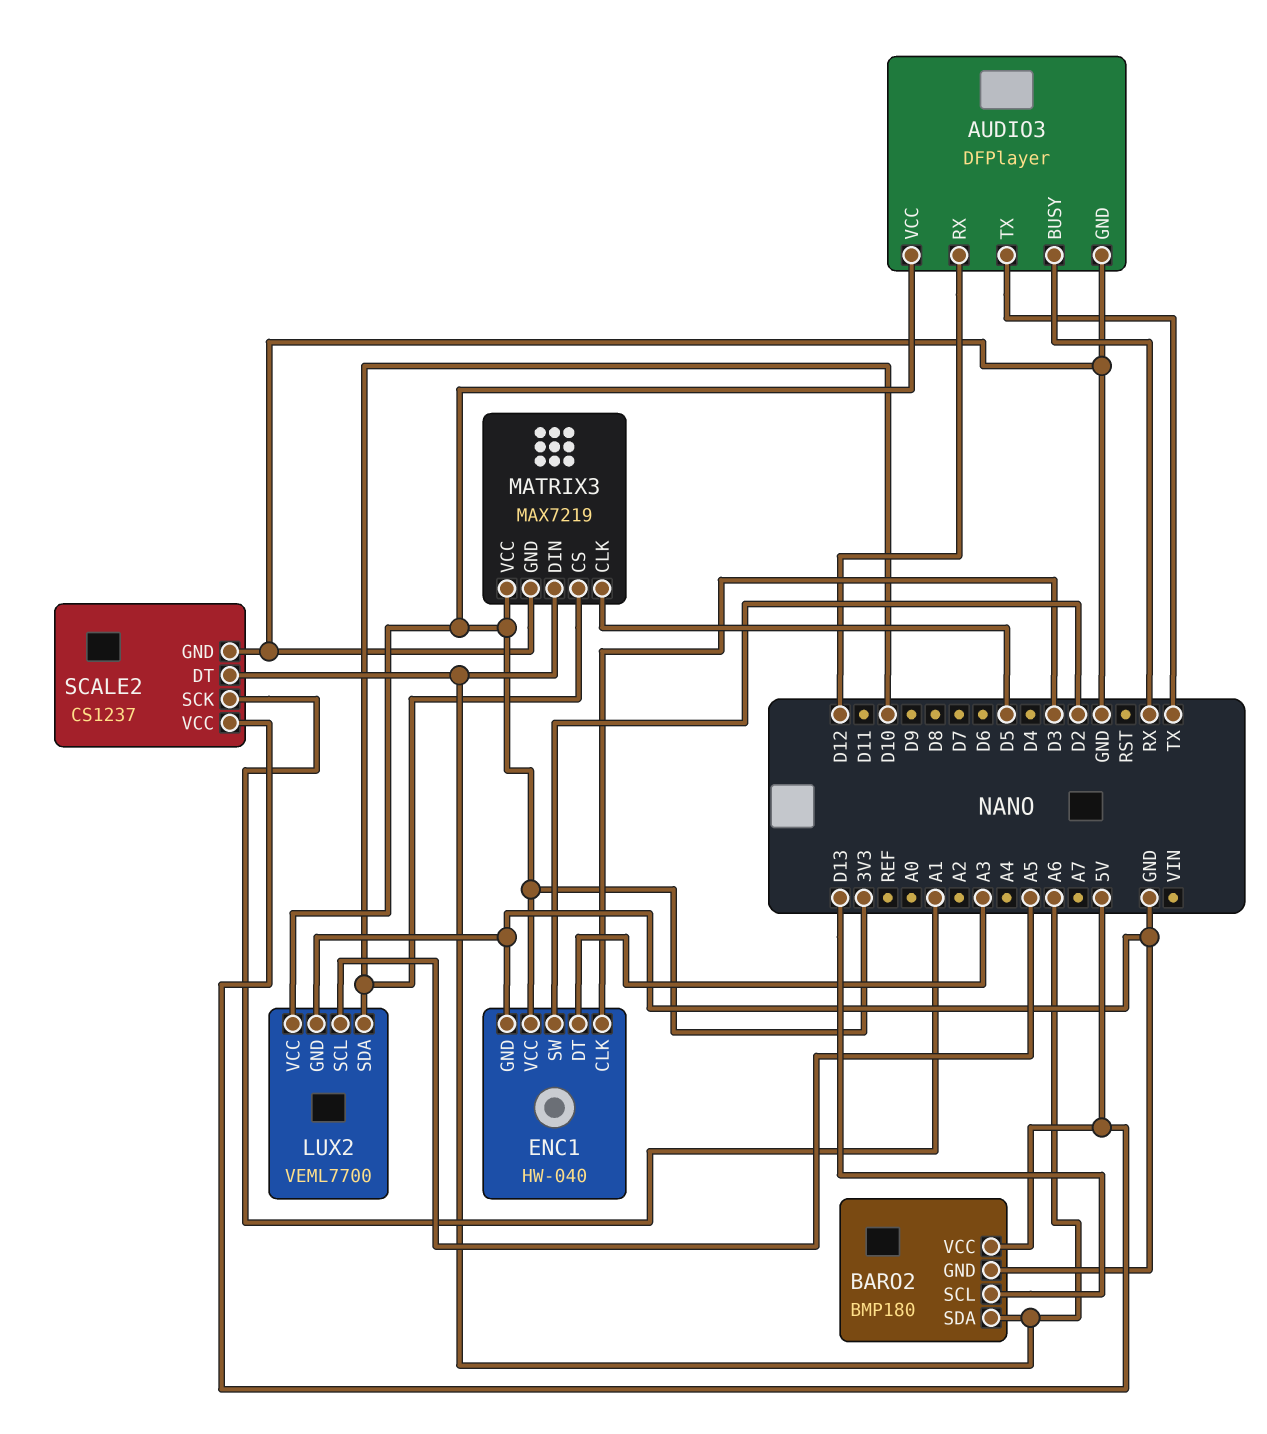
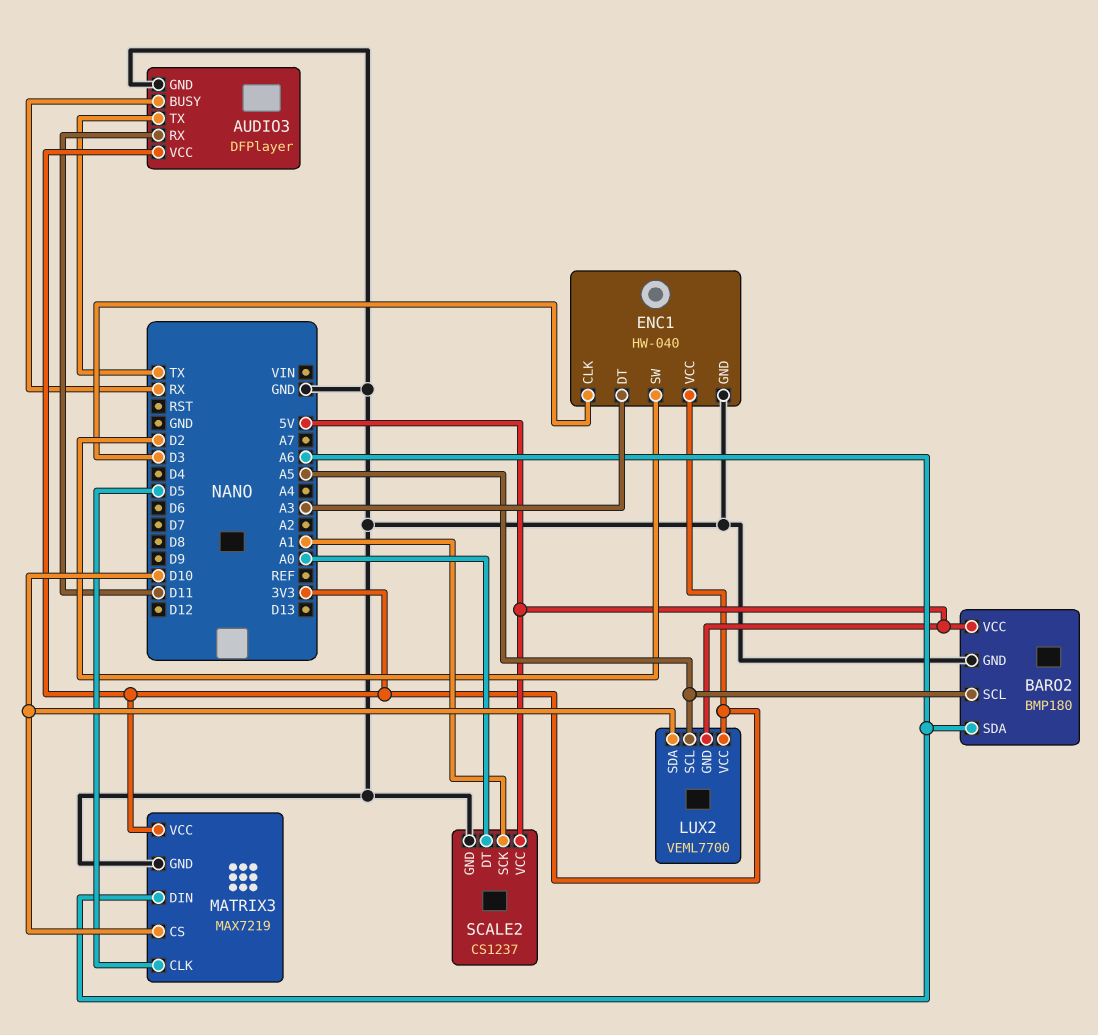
AUDIO3 pin RX: D12 -> D11
BARO2 pin SCL: D13 -> A5
LUX2 pin GND: GND -> 5V
SCALE2 pin DT: A6 -> A0

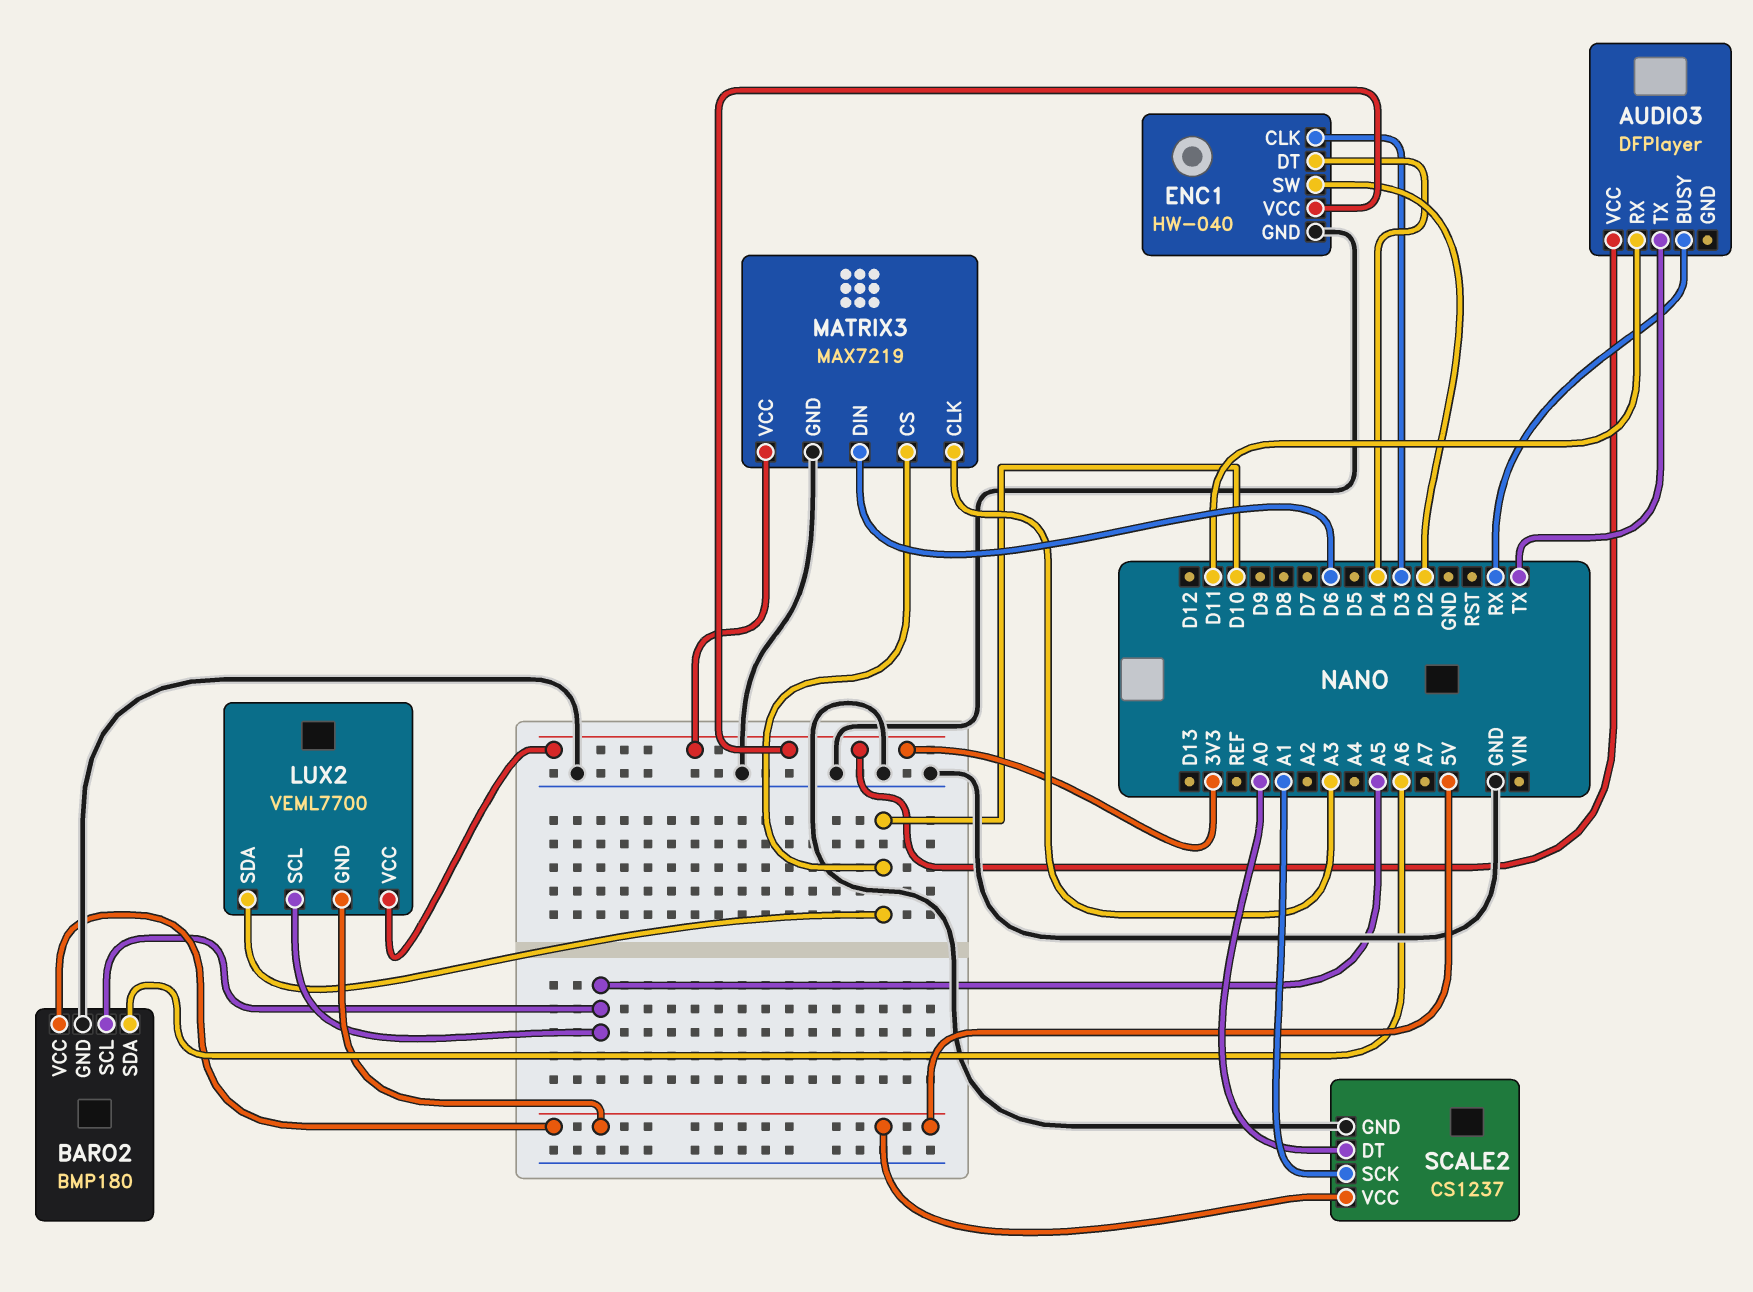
AUDIO3 pin GND: GND -> none
ENC1 pin DT: A3 -> D4
MATRIX3 pin CLK: D5 -> A3
MATRIX3 pin DIN: A6 -> D6

